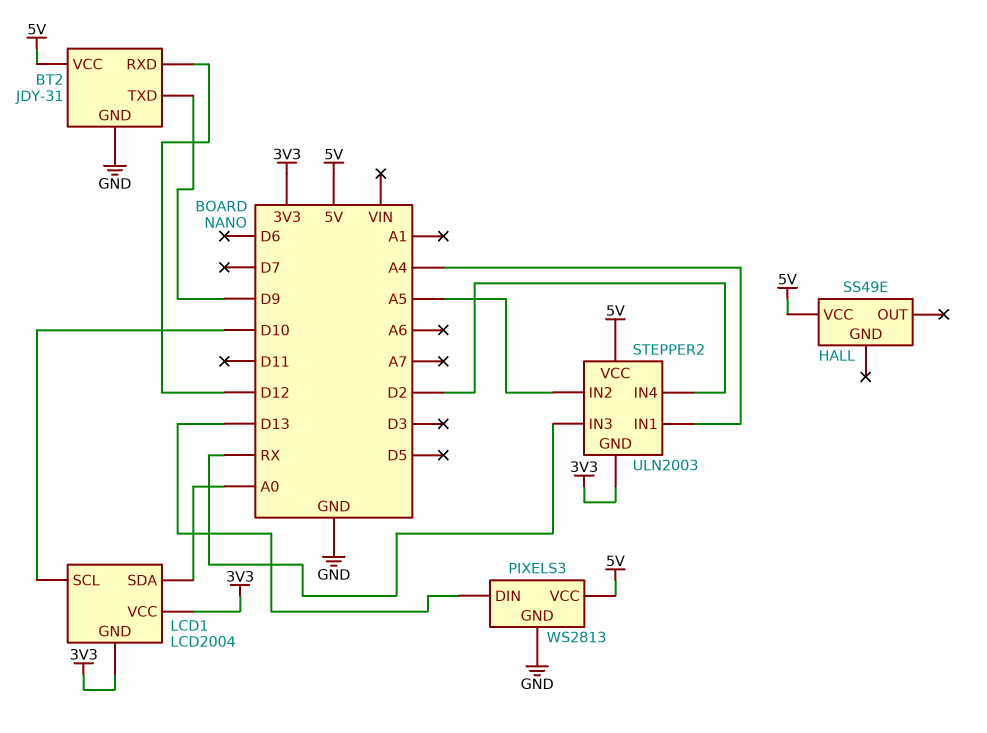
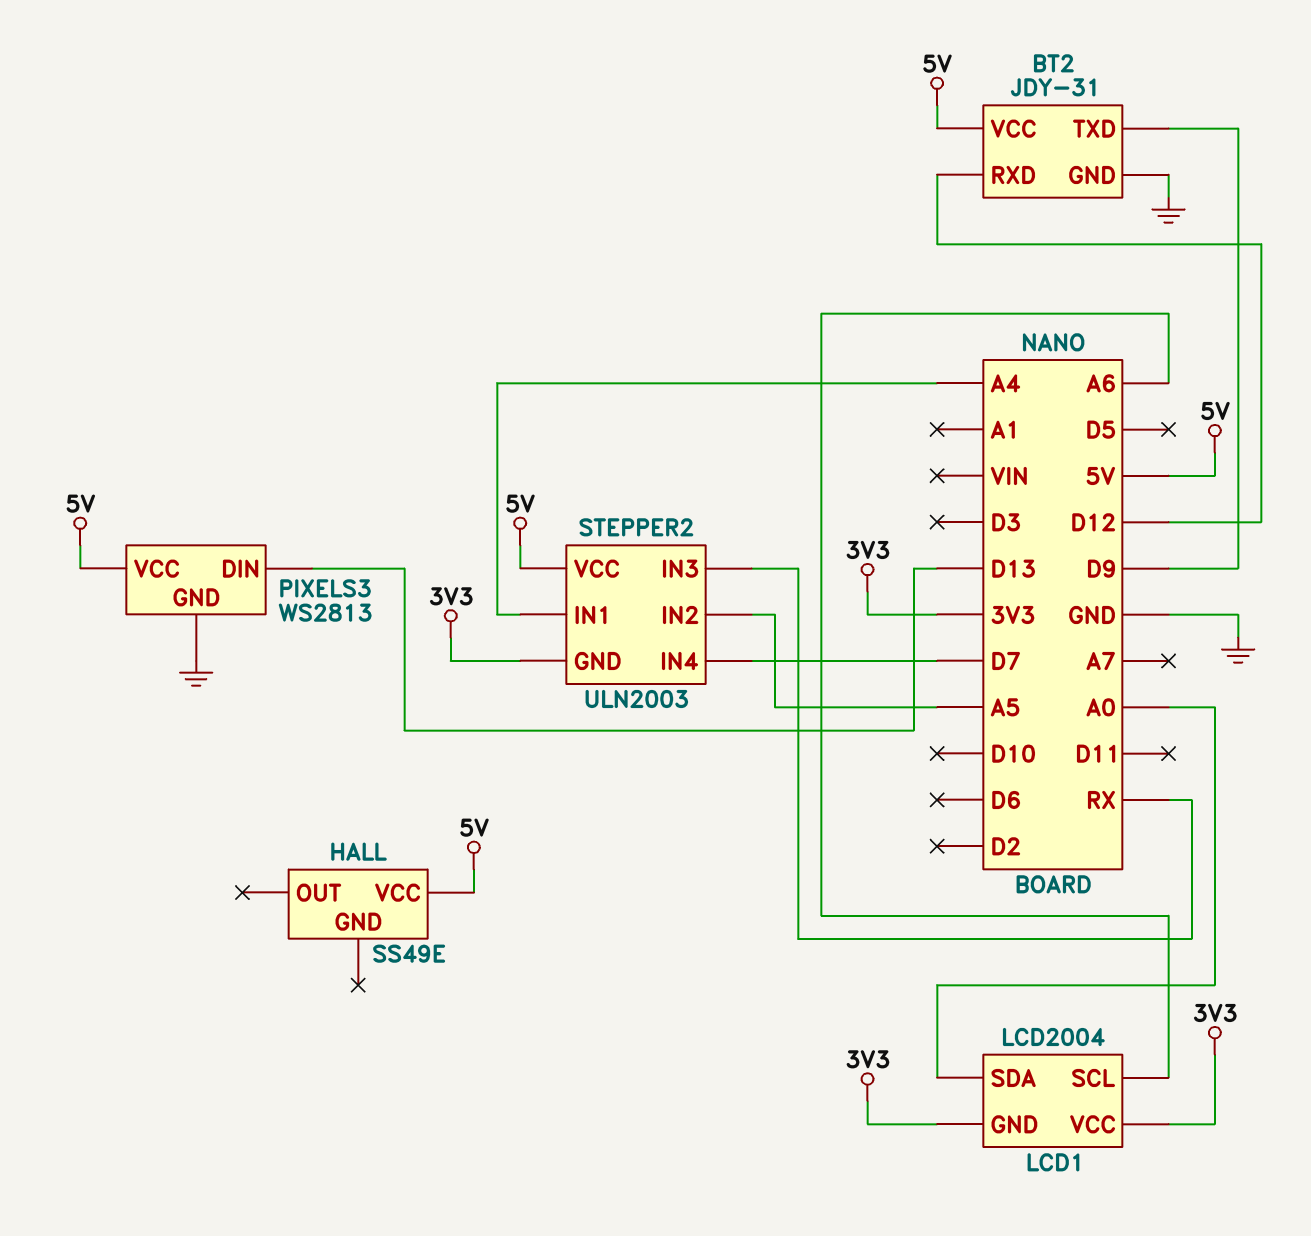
LCD1 pin SCL: D10 -> A6
STEPPER2 pin IN4: D2 -> D7

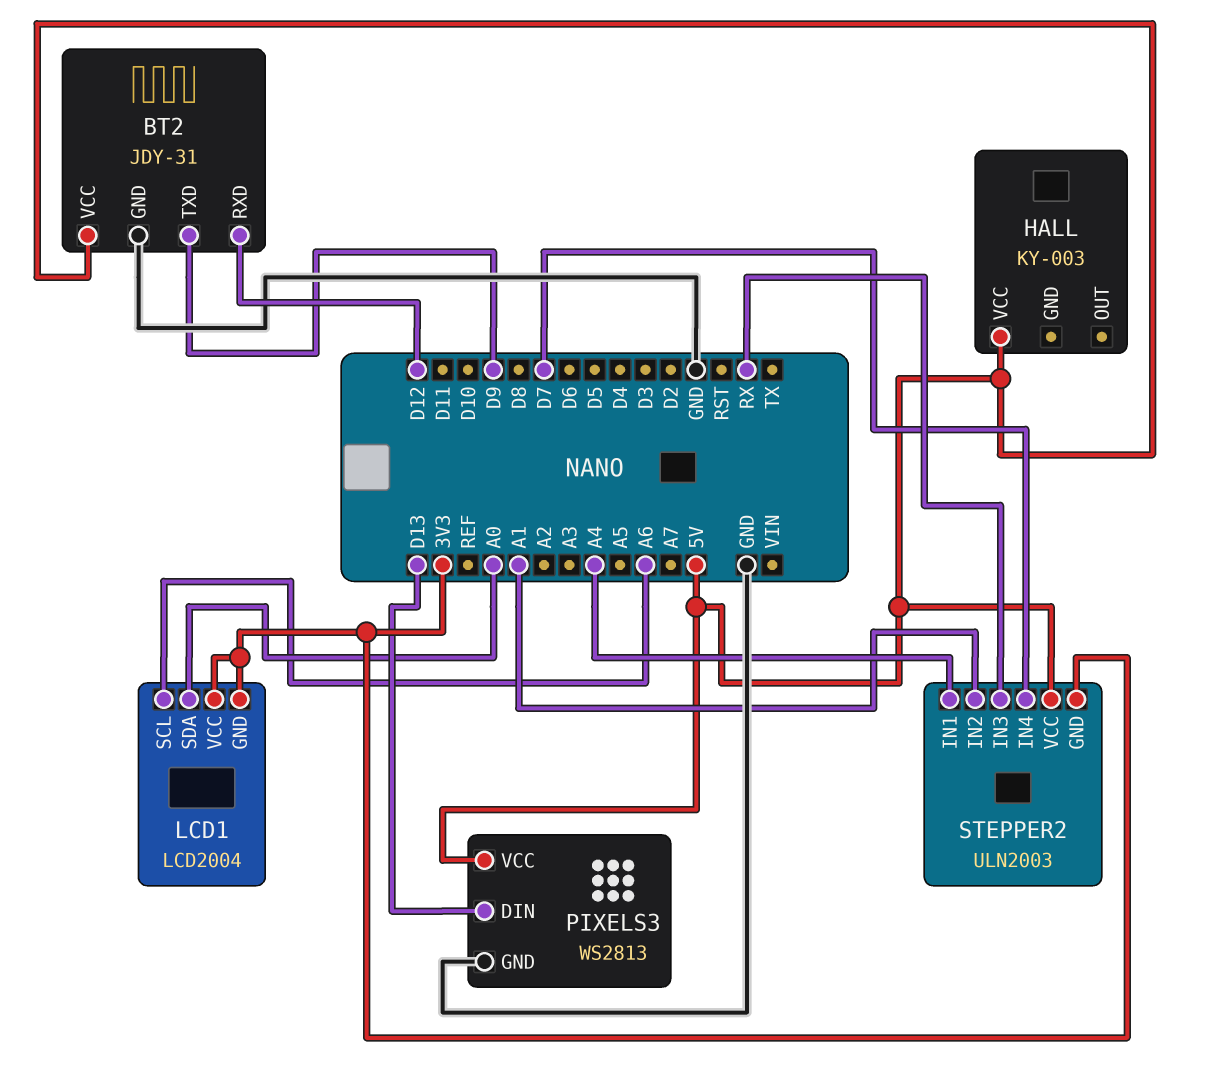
HALL: SS49E -> KY-003
STEPPER2 pin IN2: A5 -> A1

